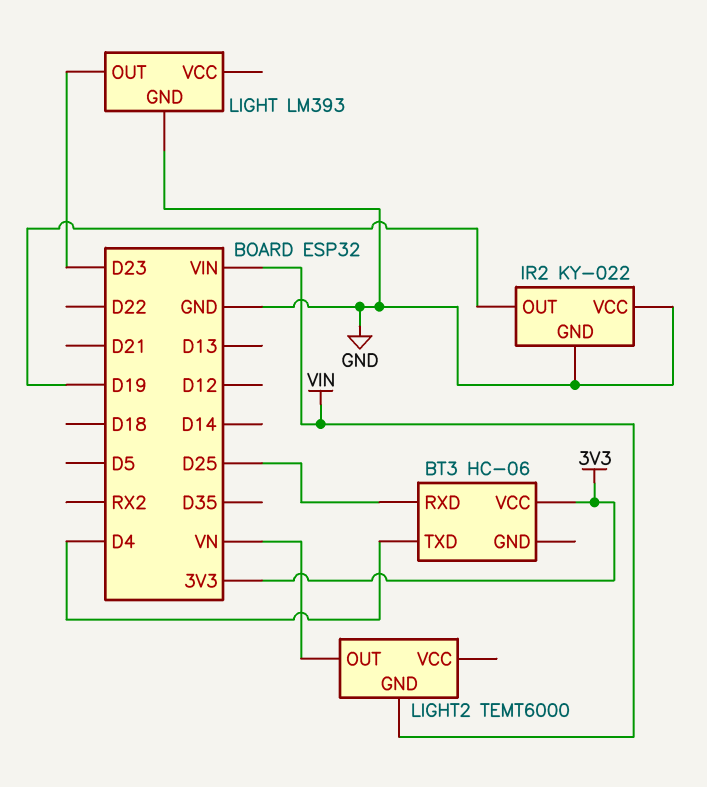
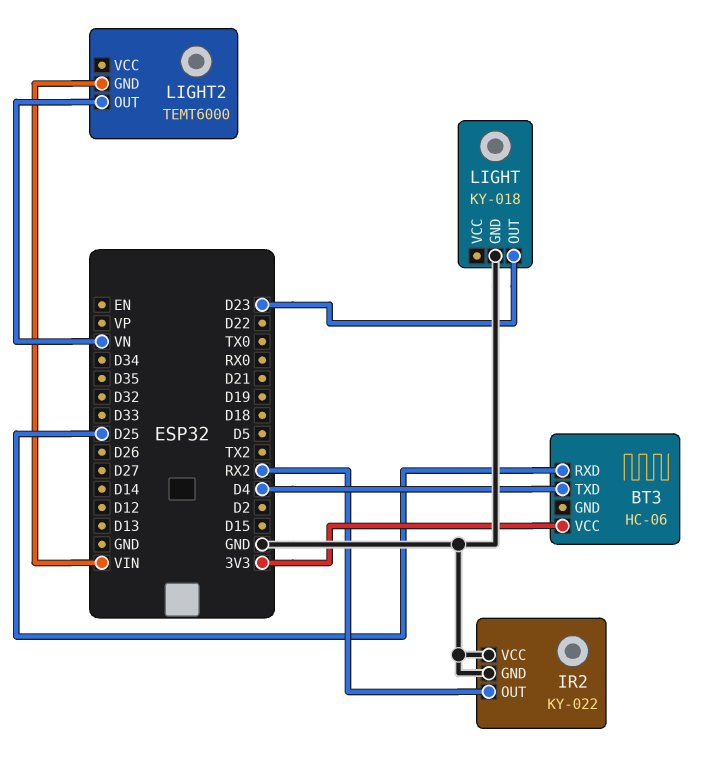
IR2 pin OUT: D19 -> RX2
LIGHT: LM393 -> KY-018

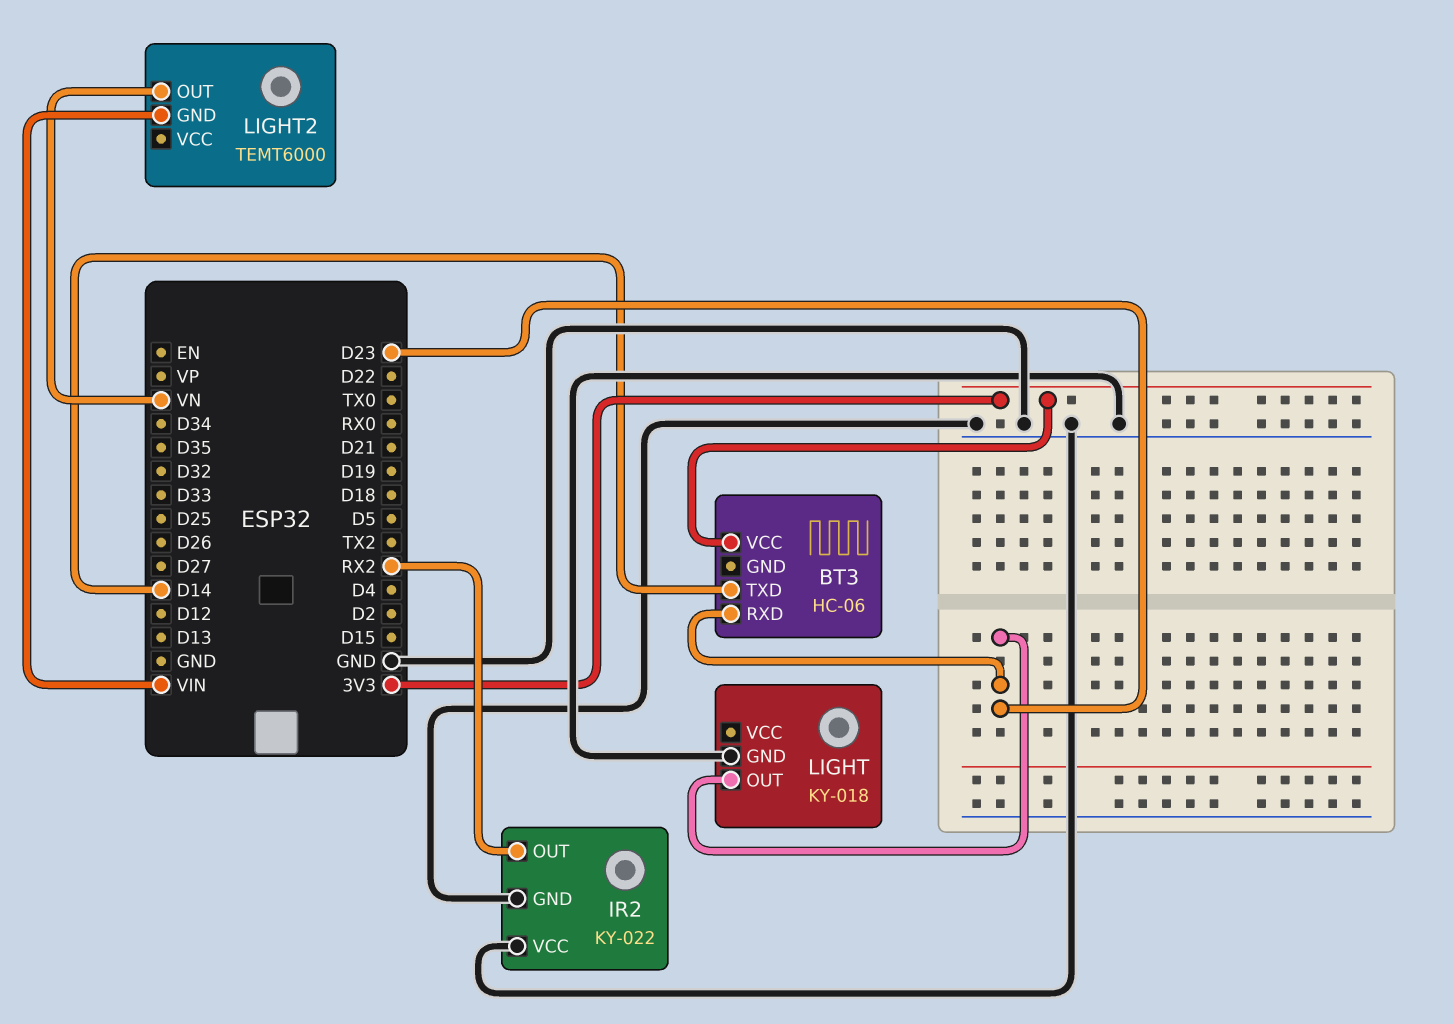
BT3 pin RXD: D25 -> D23
BT3 pin TXD: D4 -> D14

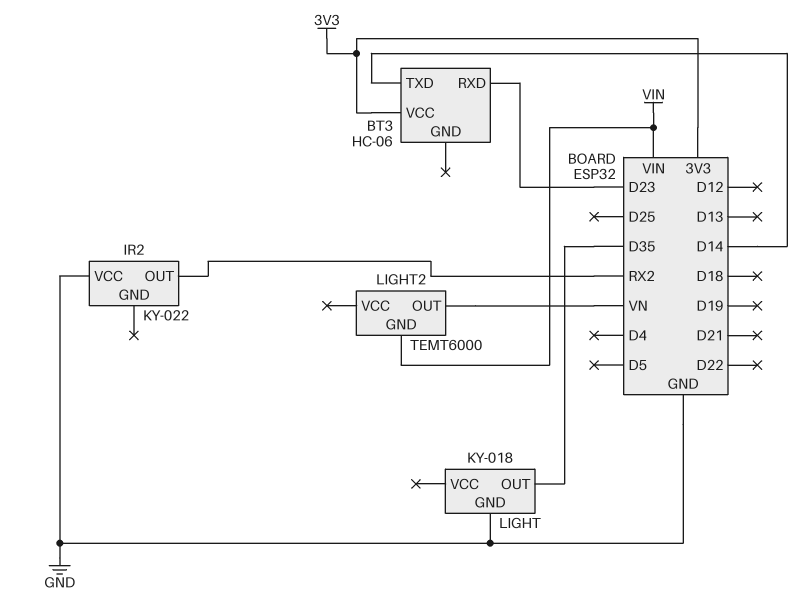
IR2 pin GND: GND -> none
LIGHT pin OUT: D23 -> D35

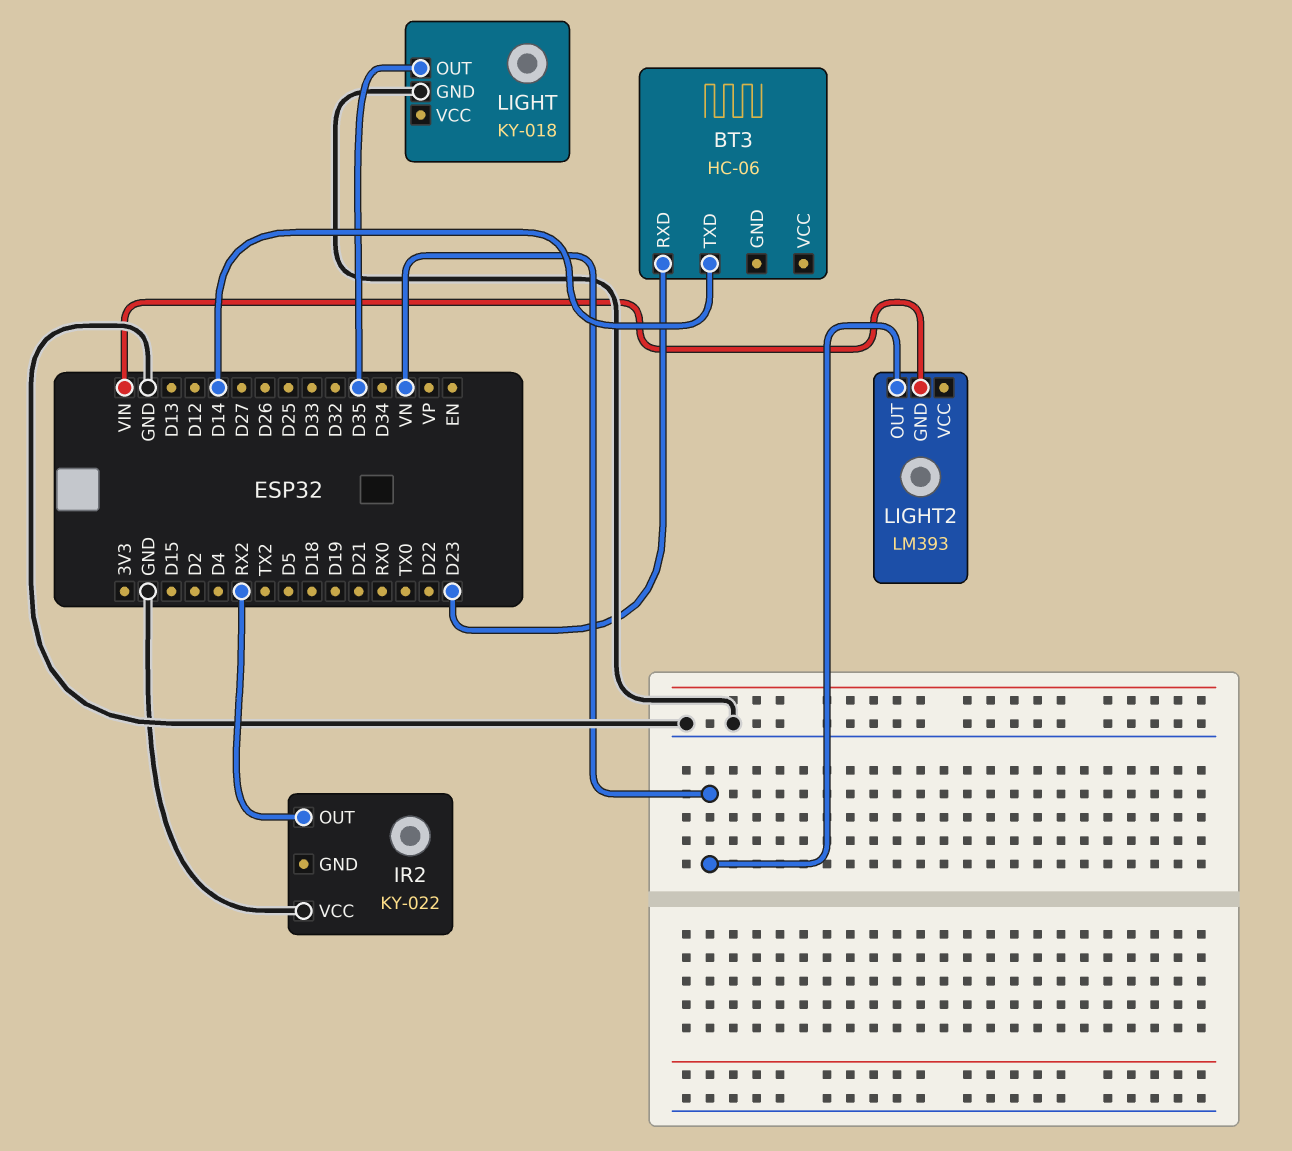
BT3 pin VCC: 3V3 -> none
LIGHT2: TEMT6000 -> LM393

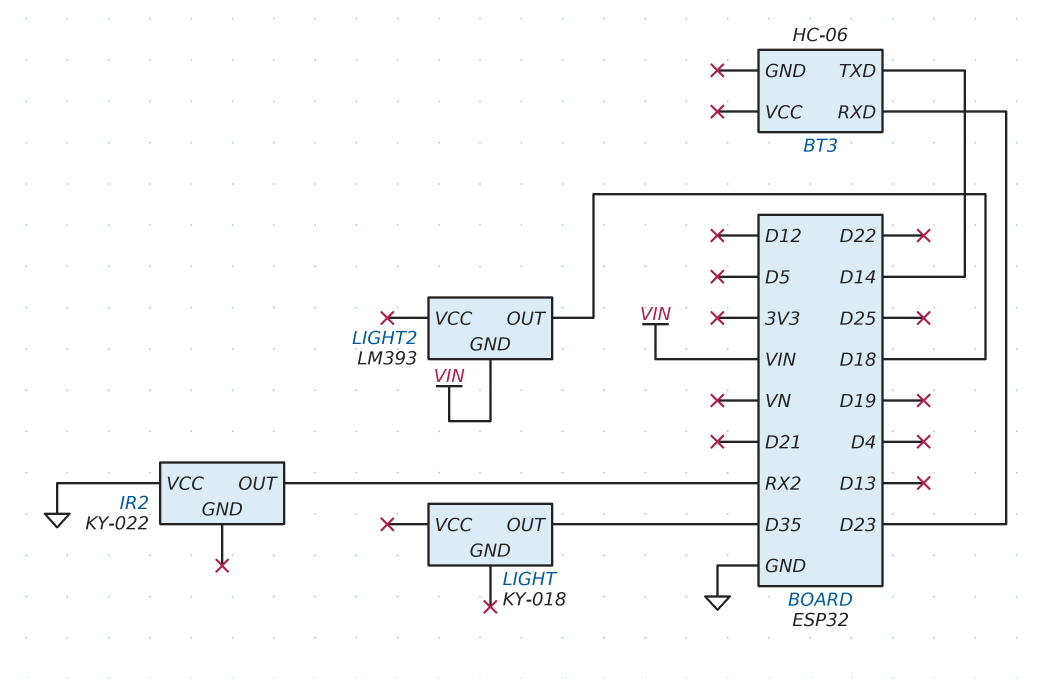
LIGHT pin GND: GND -> none
LIGHT2 pin OUT: VN -> D18

